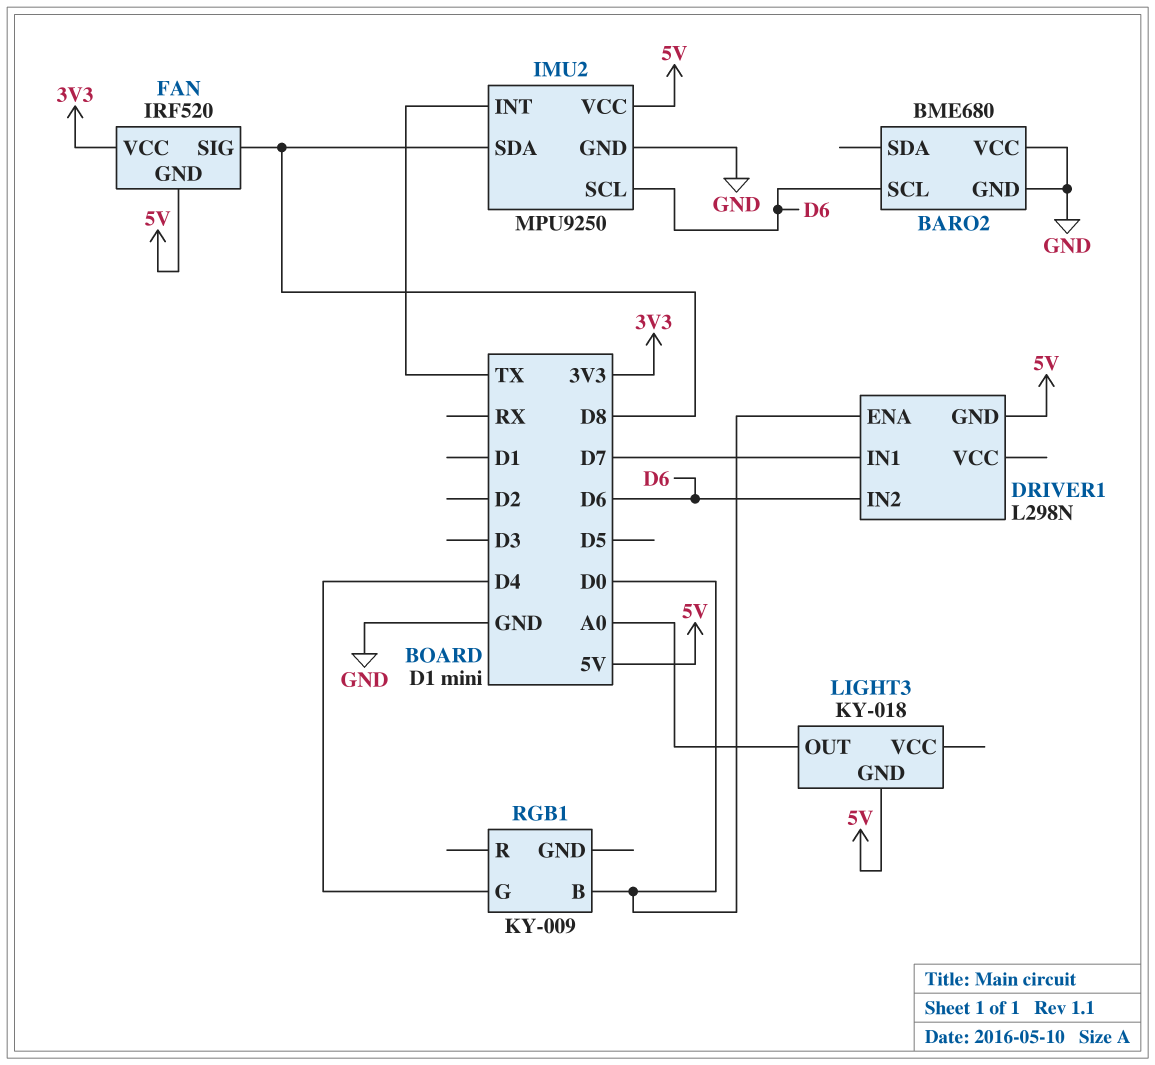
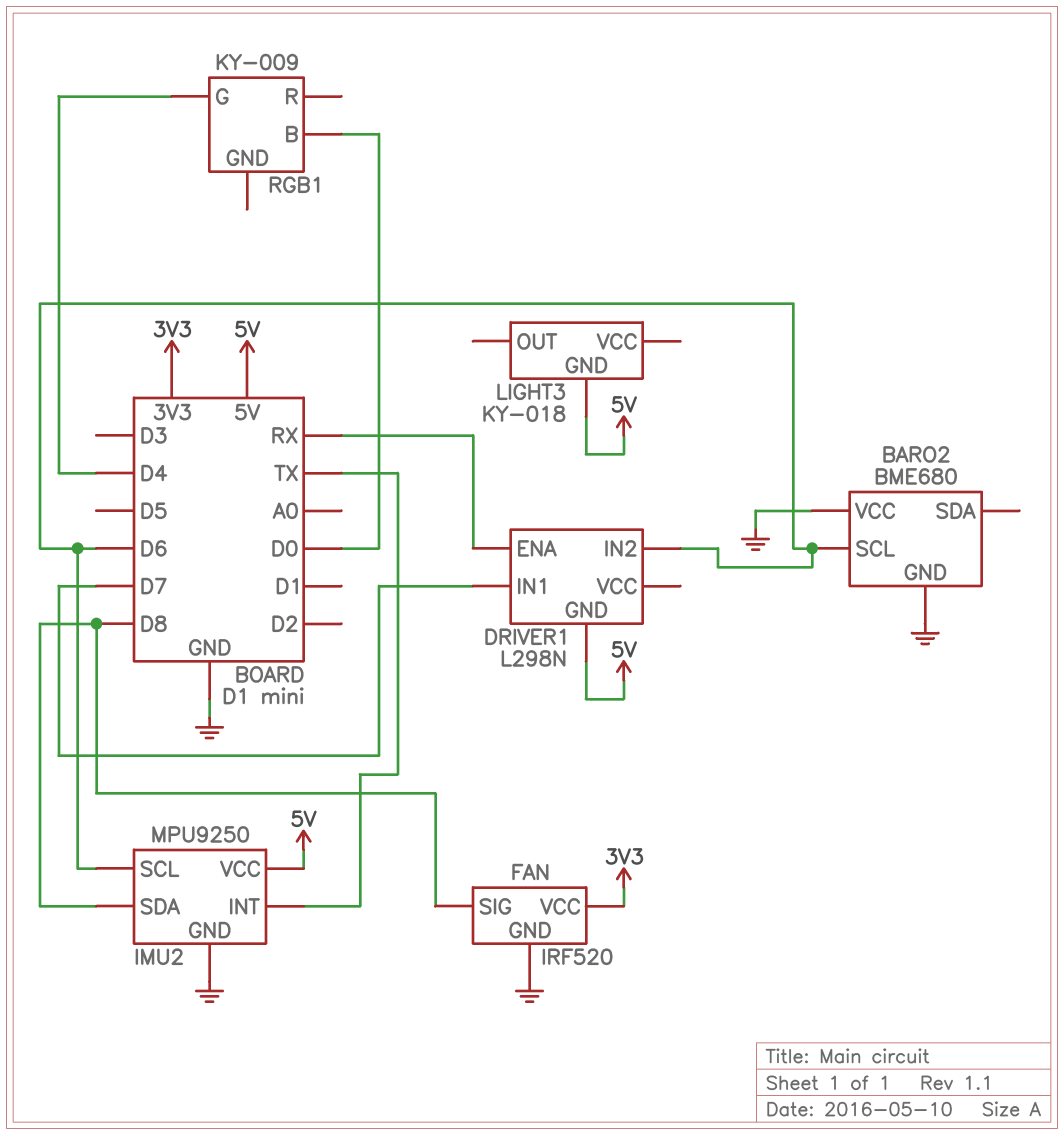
DRIVER1 pin ENA: D0 -> RX
FAN pin GND: 5V -> GND
LIGHT3 pin OUT: A0 -> none

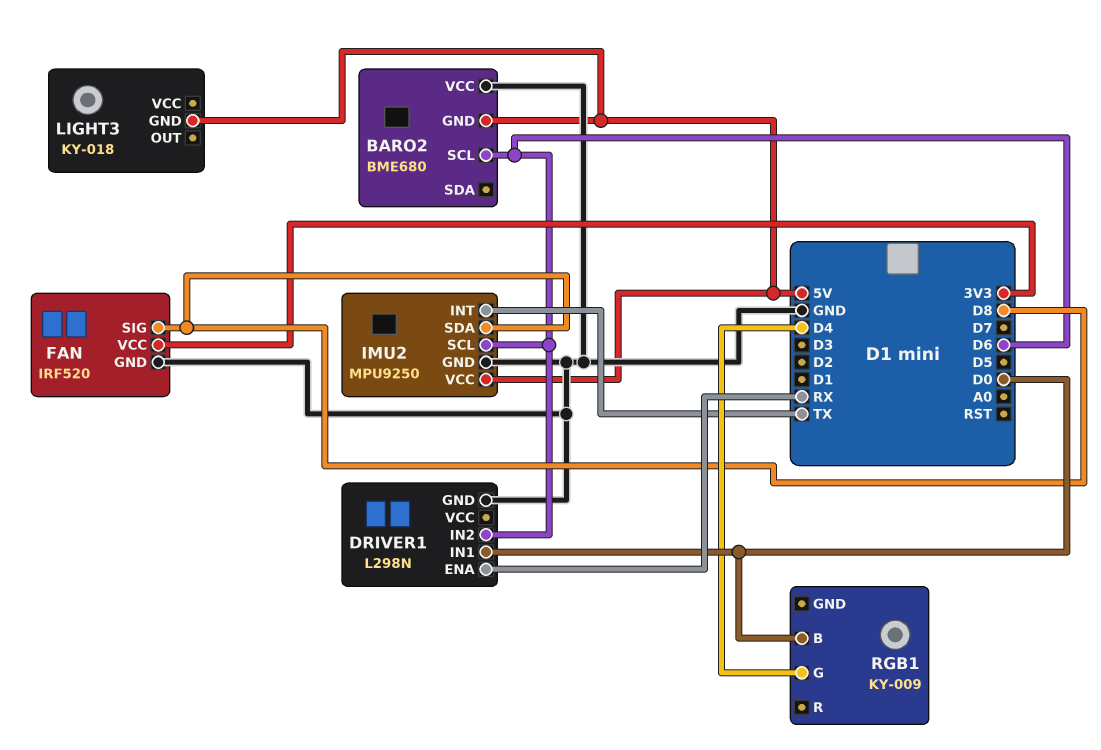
BARO2 pin GND: GND -> 5V
DRIVER1 pin GND: 5V -> GND
DRIVER1 pin IN1: D7 -> D0

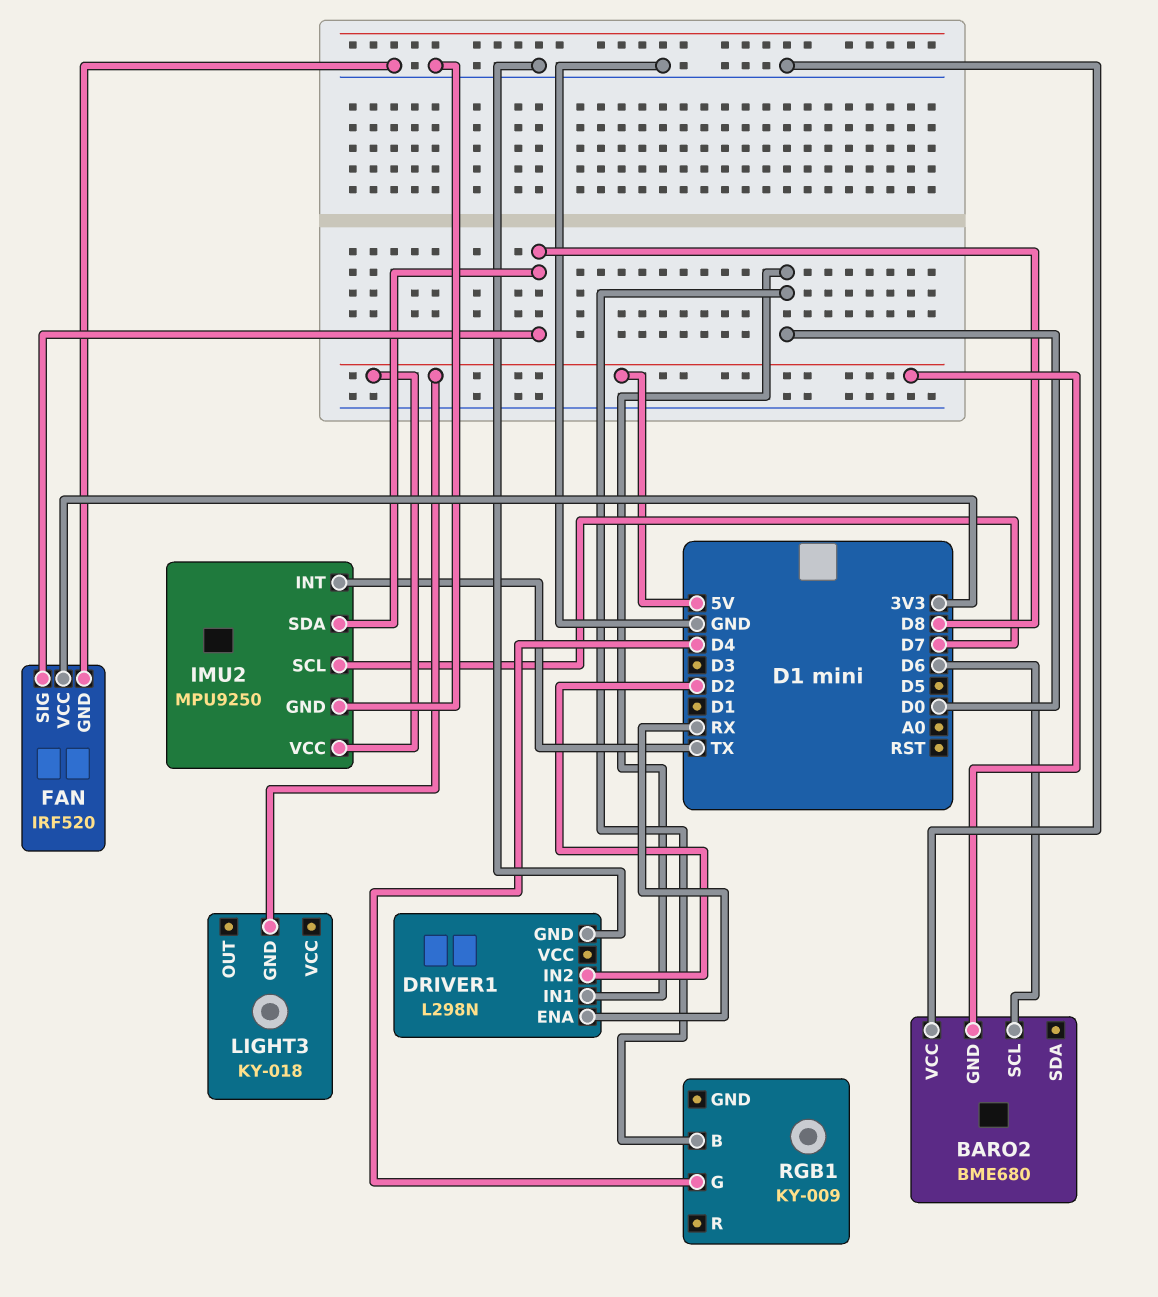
DRIVER1 pin IN2: D6 -> D2
IMU2 pin SCL: D6 -> D7

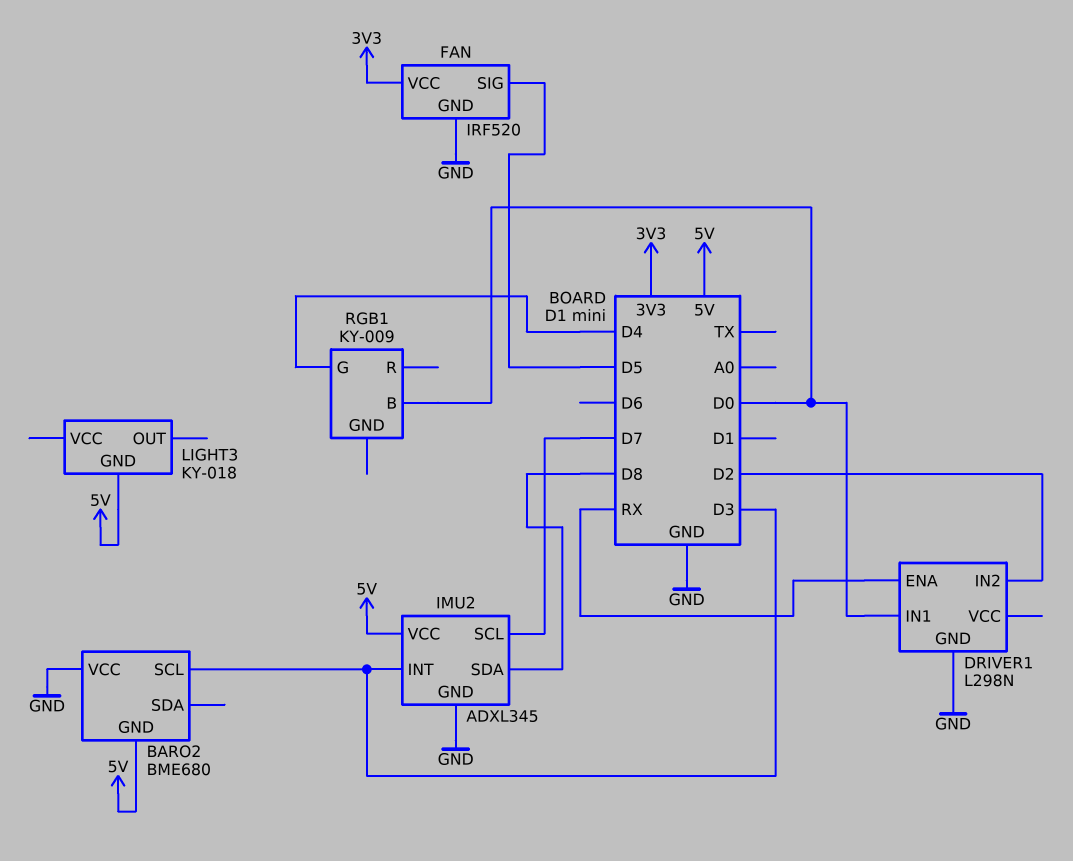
BARO2 pin SCL: D6 -> D3
FAN pin SIG: D8 -> D5
IMU2: MPU9250 -> ADXL345
IMU2 pin INT: TX -> D3

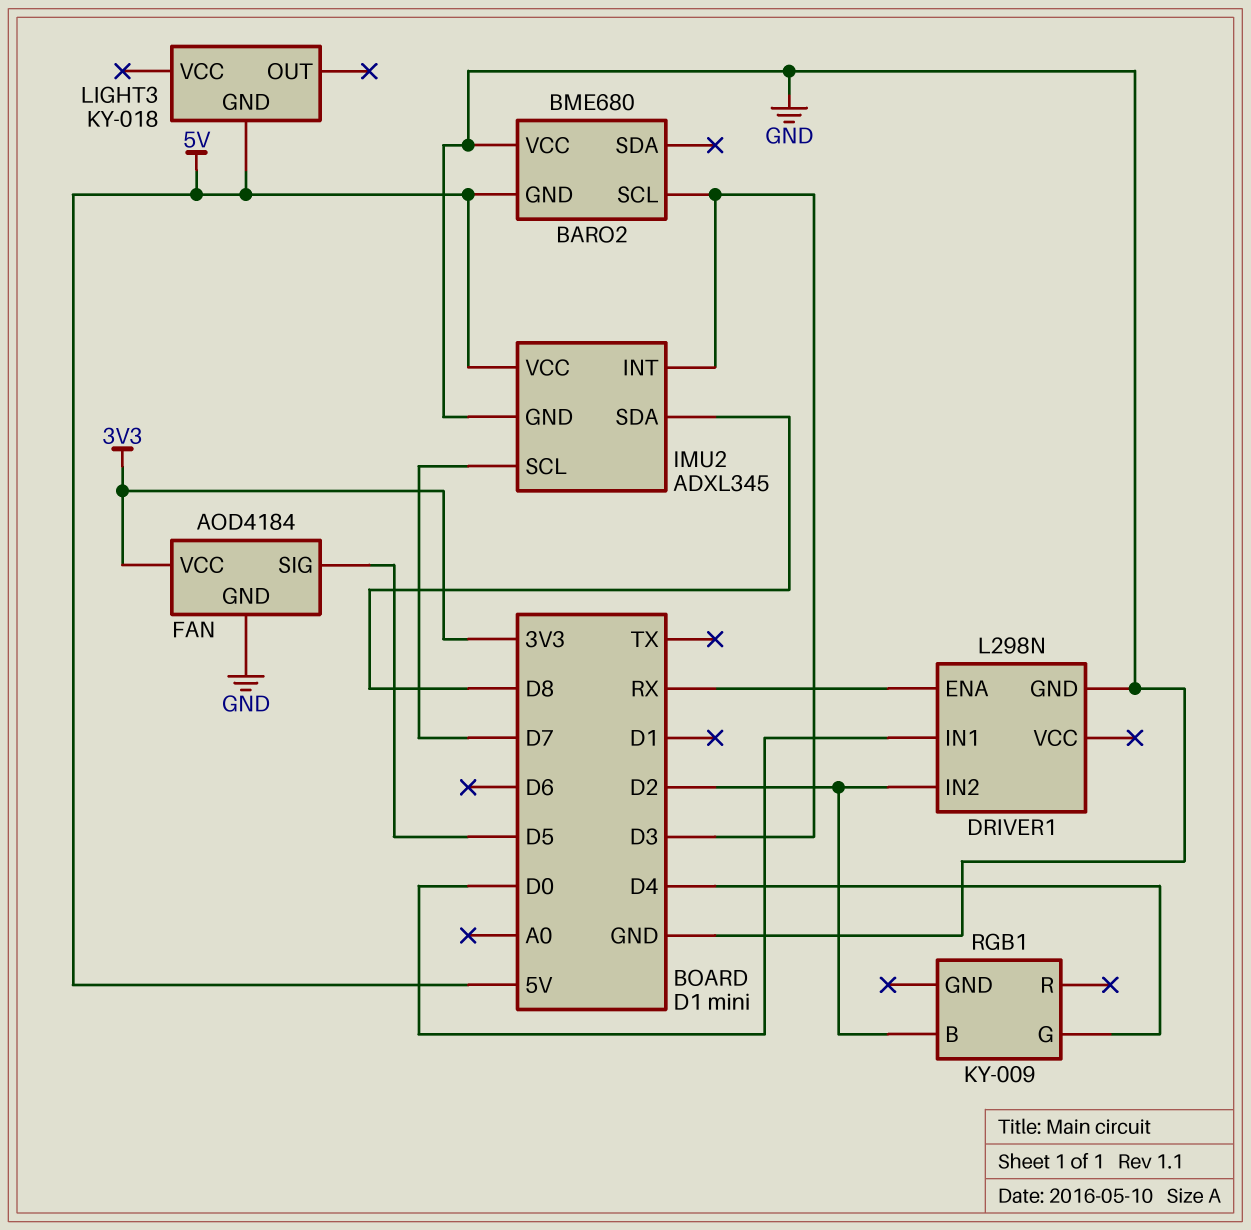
FAN: IRF520 -> AOD4184
RGB1 pin B: D0 -> D2

